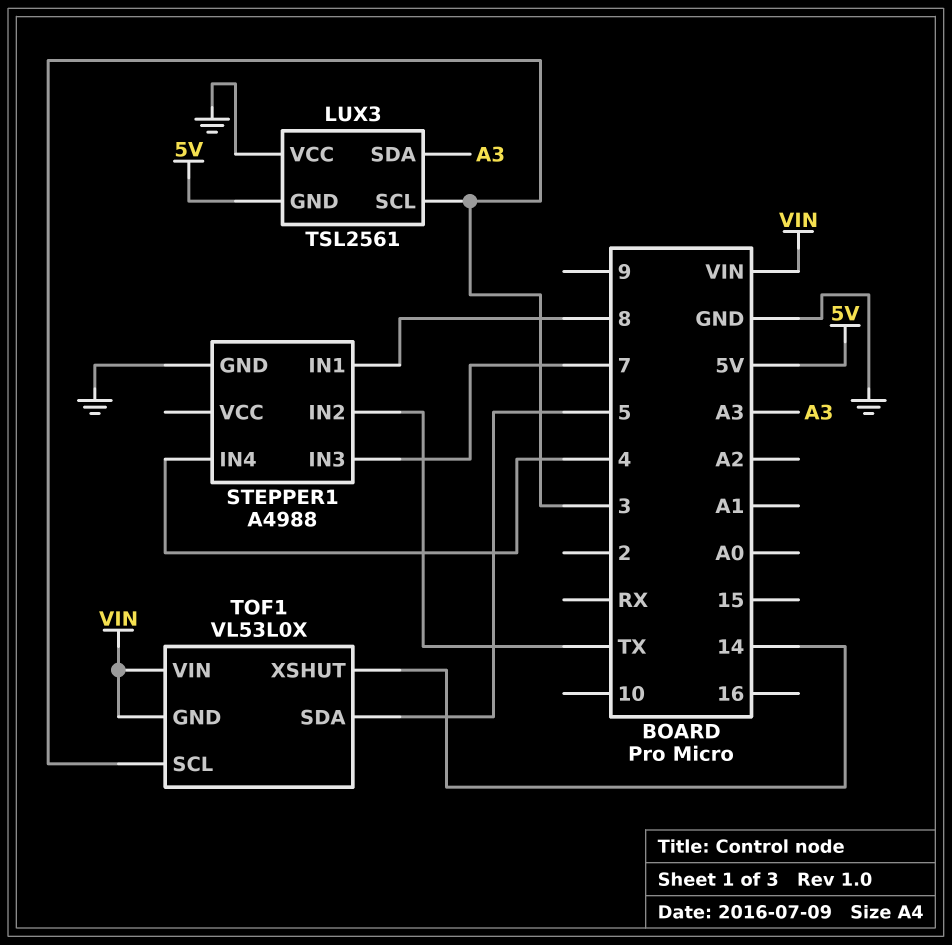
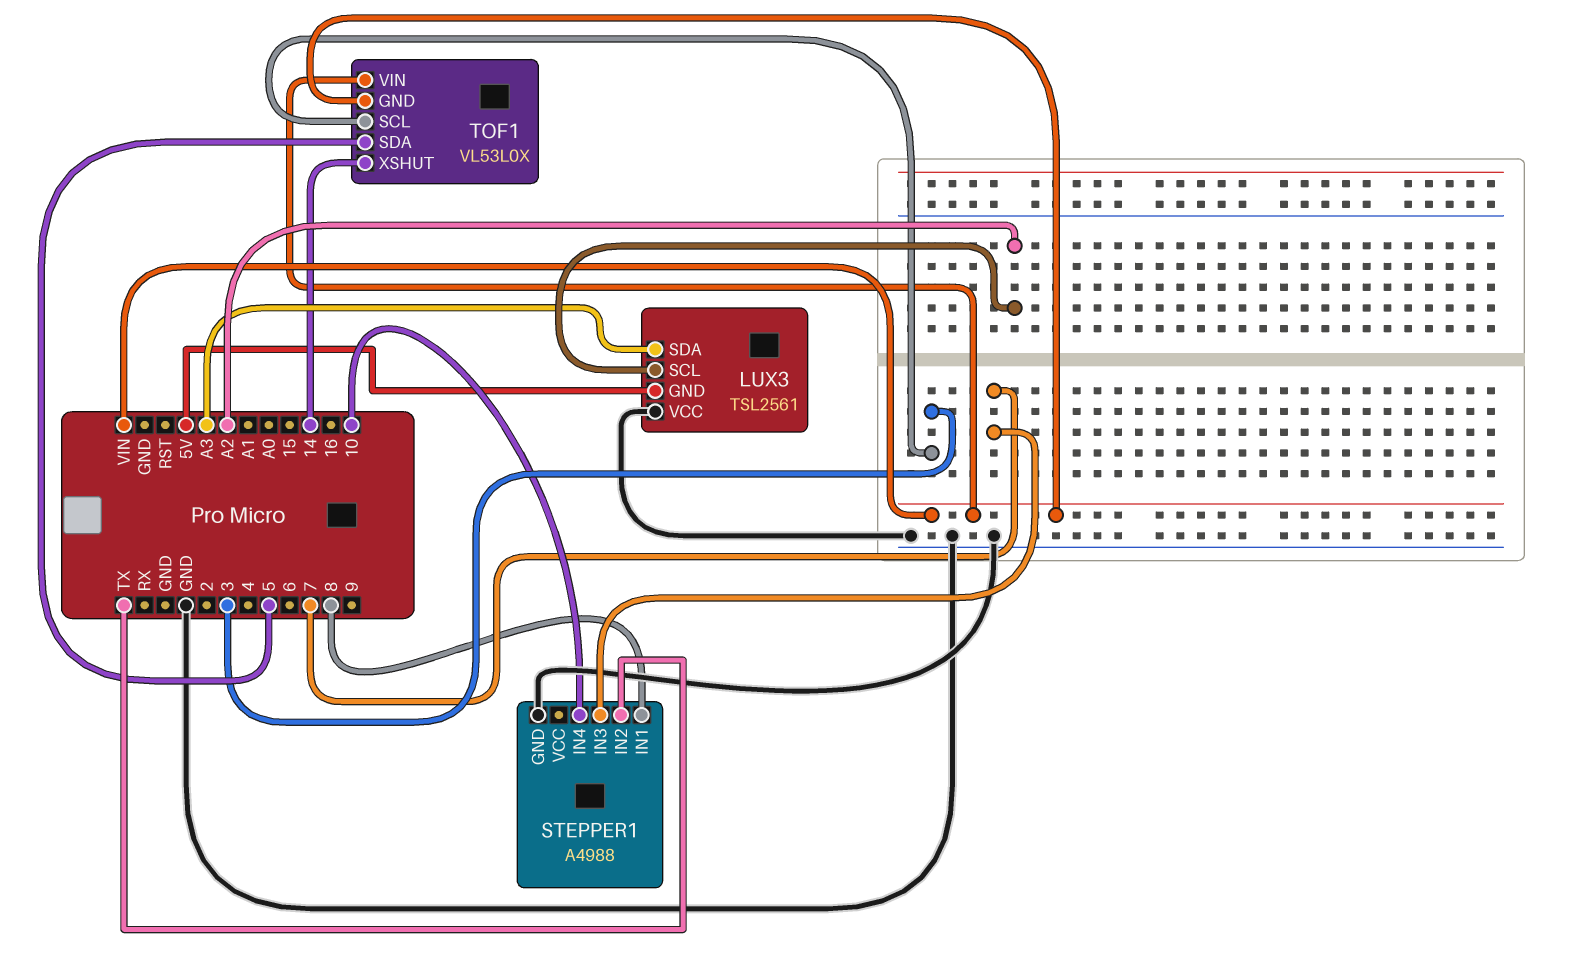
LUX3 pin SCL: 3 -> A2
STEPPER1 pin IN4: 4 -> 10

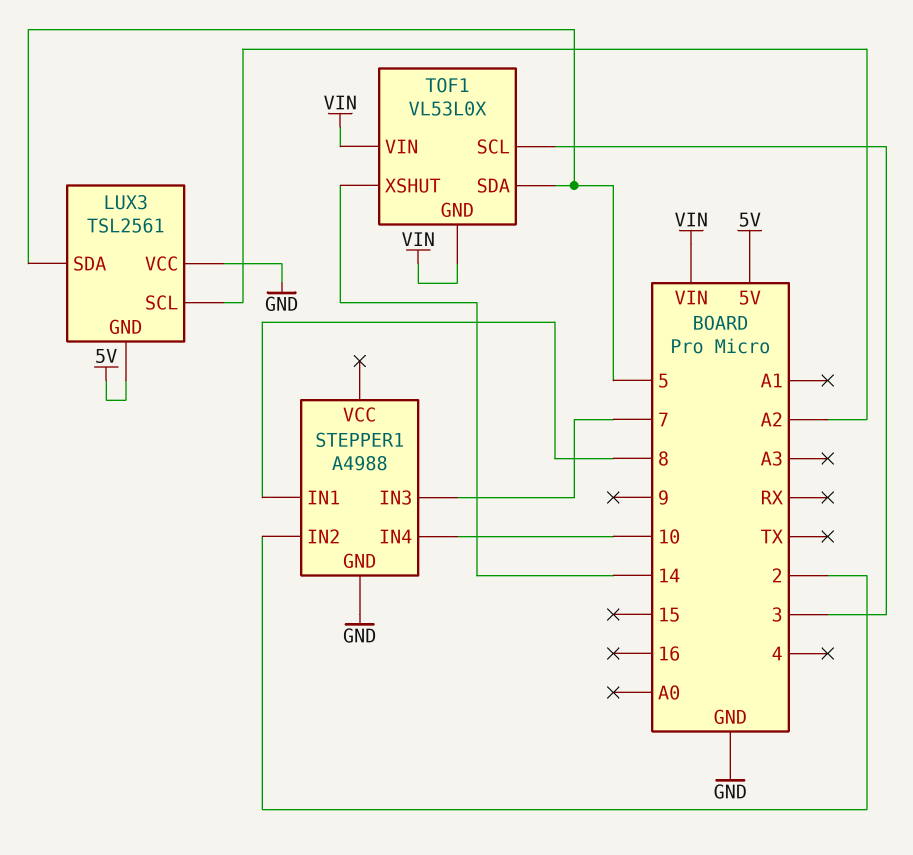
LUX3 pin SDA: A3 -> 5
STEPPER1 pin IN2: TX -> 2

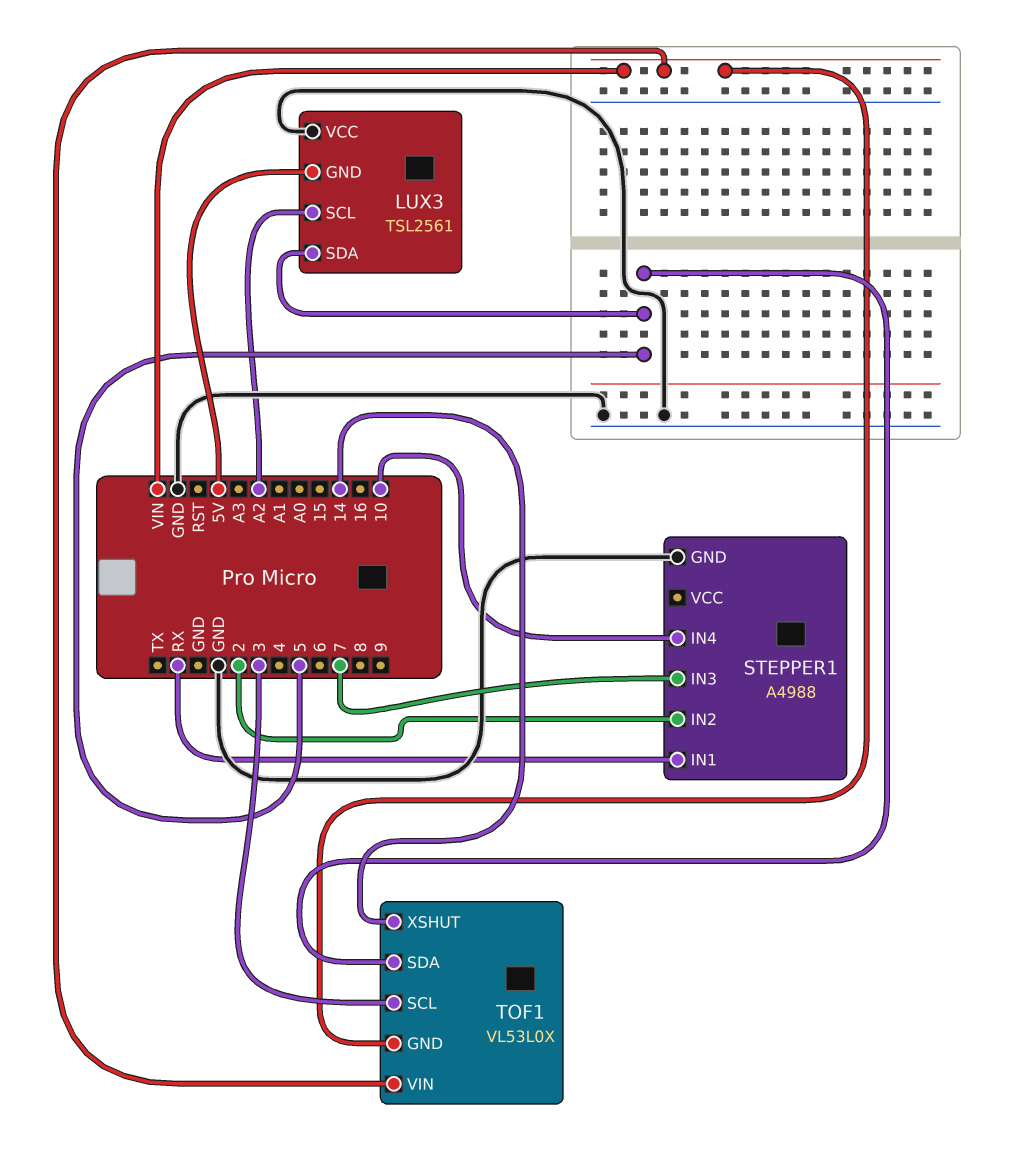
STEPPER1 pin IN1: 8 -> RX

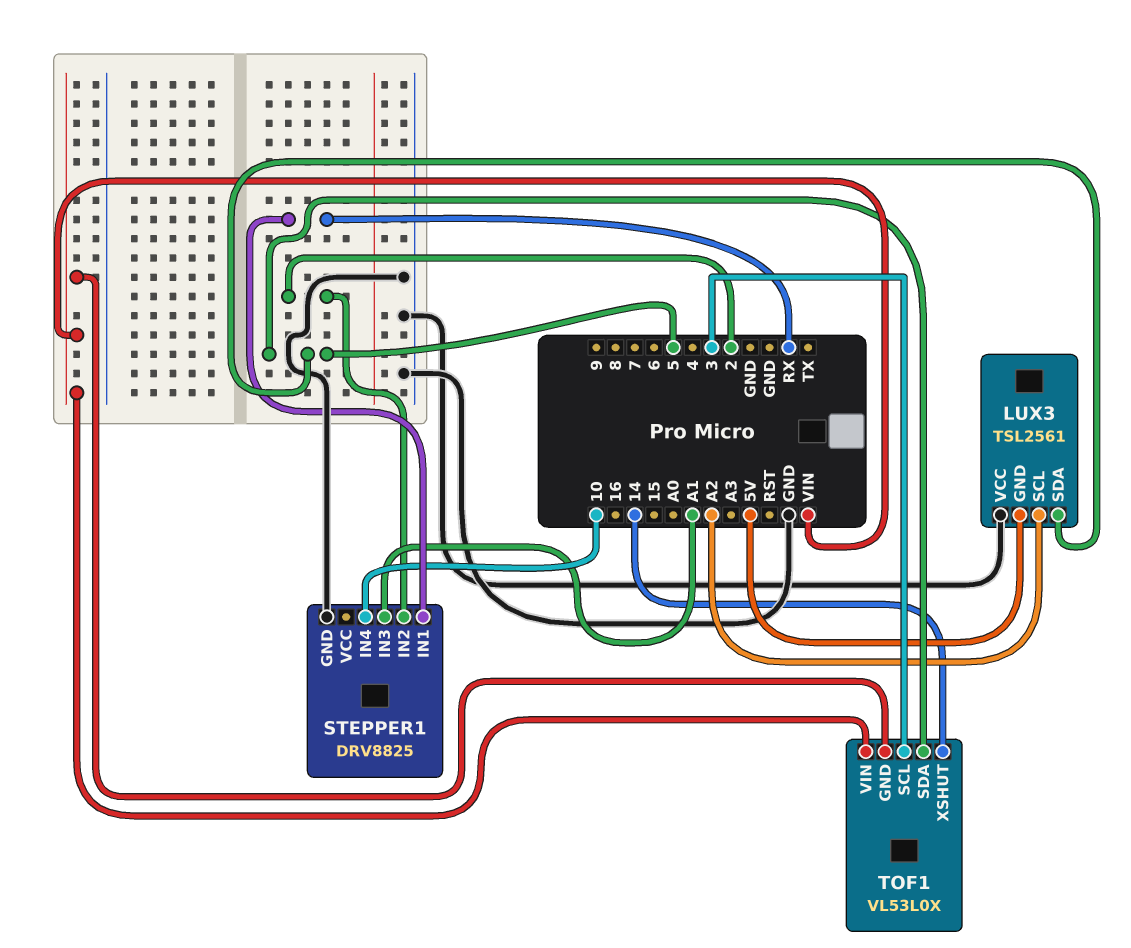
STEPPER1: A4988 -> DRV8825
STEPPER1 pin IN3: 7 -> A1

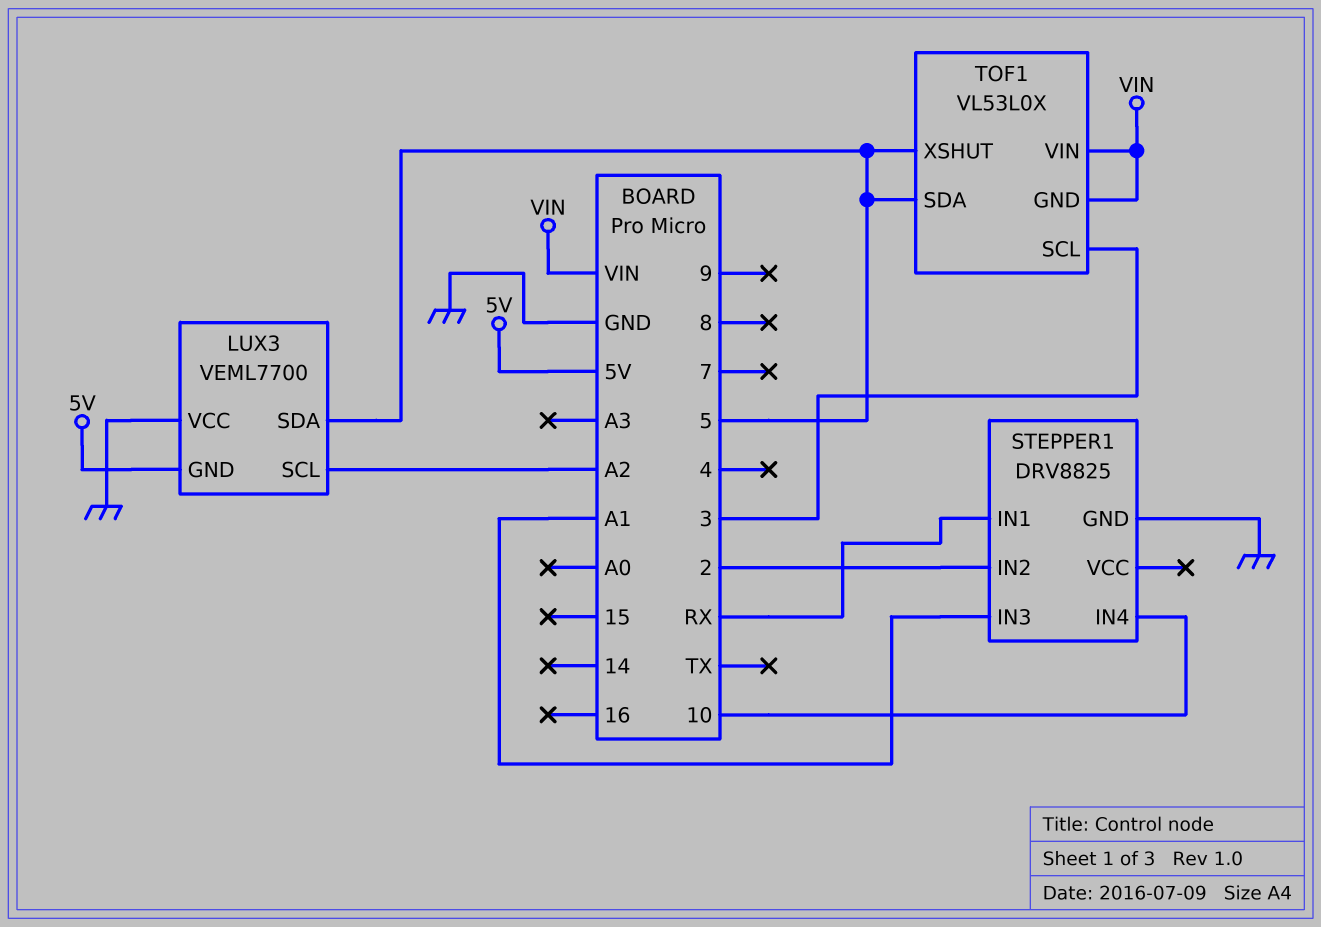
LUX3: TSL2561 -> VEML7700
TOF1 pin XSHUT: 14 -> 5

